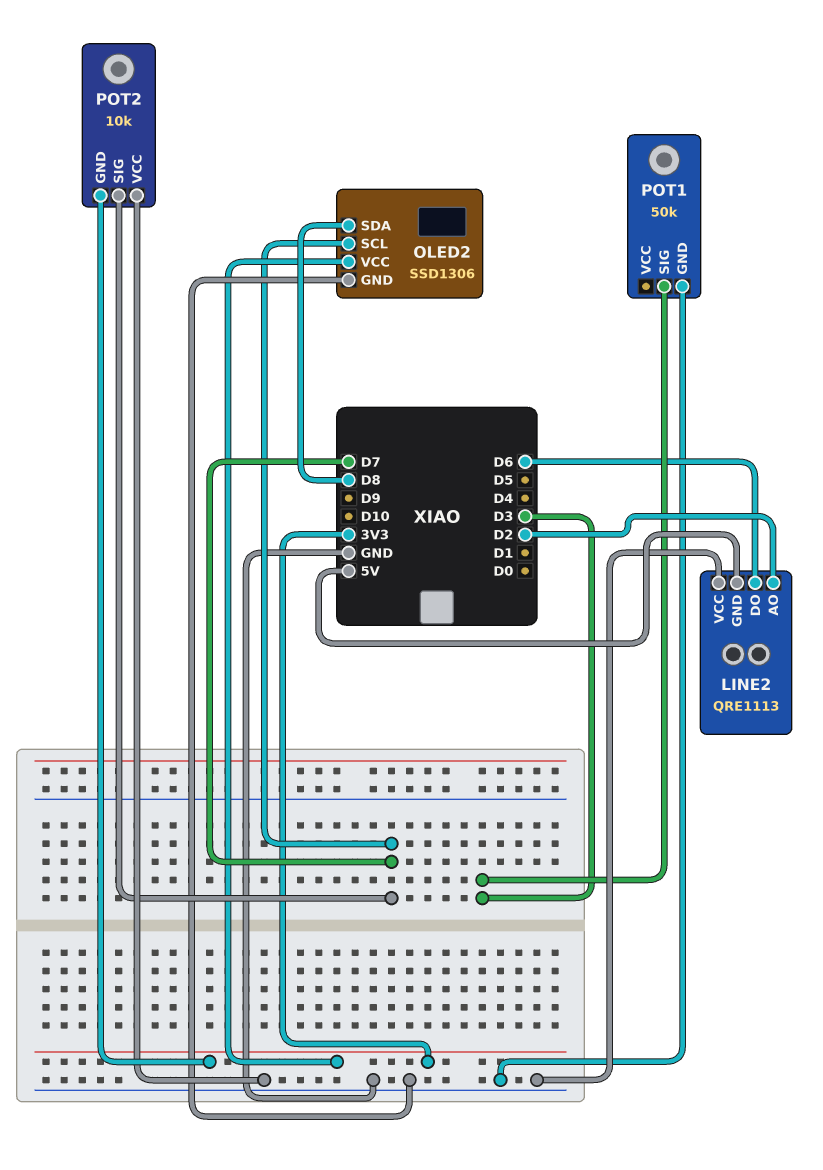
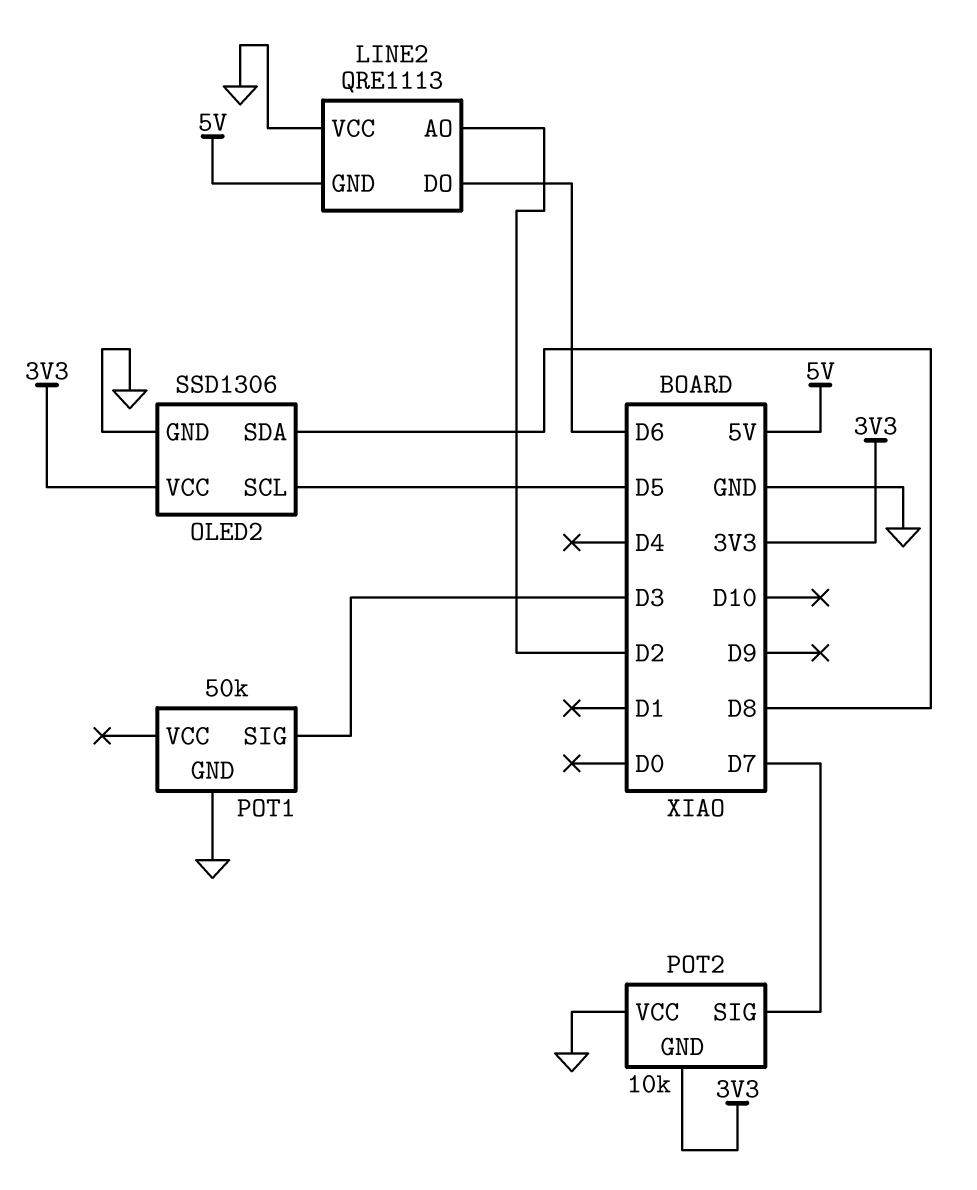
OLED2 pin SCL: D7 -> D5

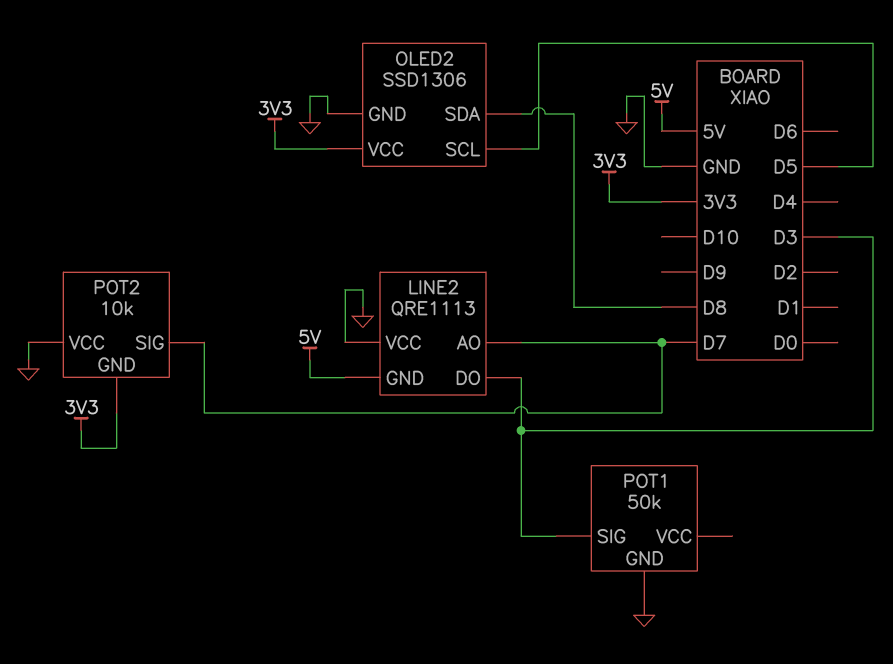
LINE2 pin AO: D2 -> D7
LINE2 pin DO: D6 -> D3

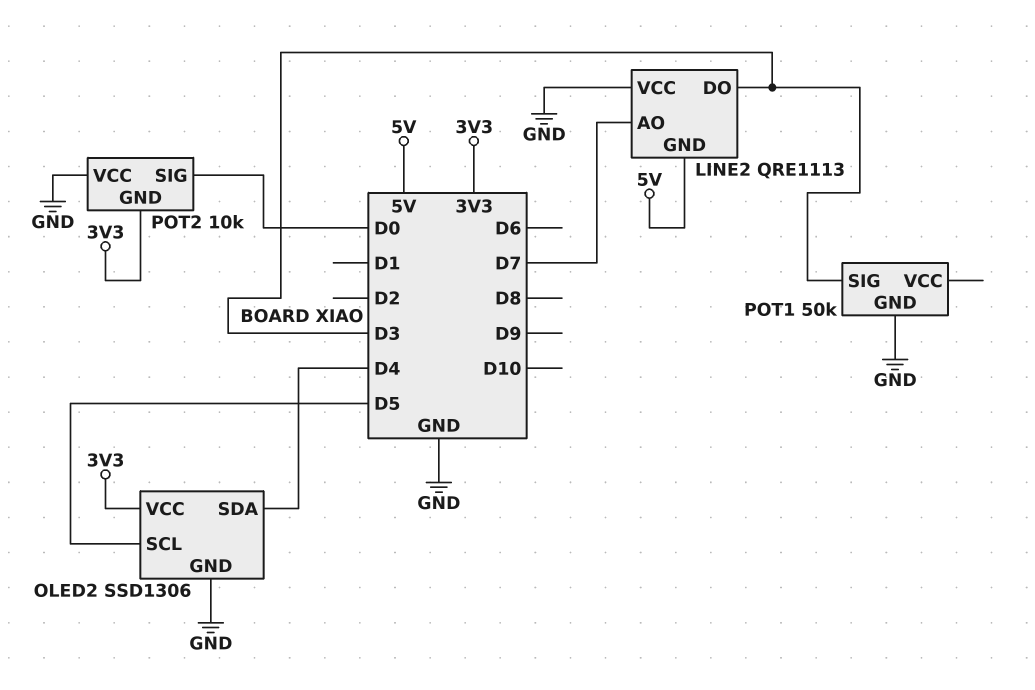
OLED2 pin SDA: D8 -> D4
POT2 pin SIG: D7 -> D0

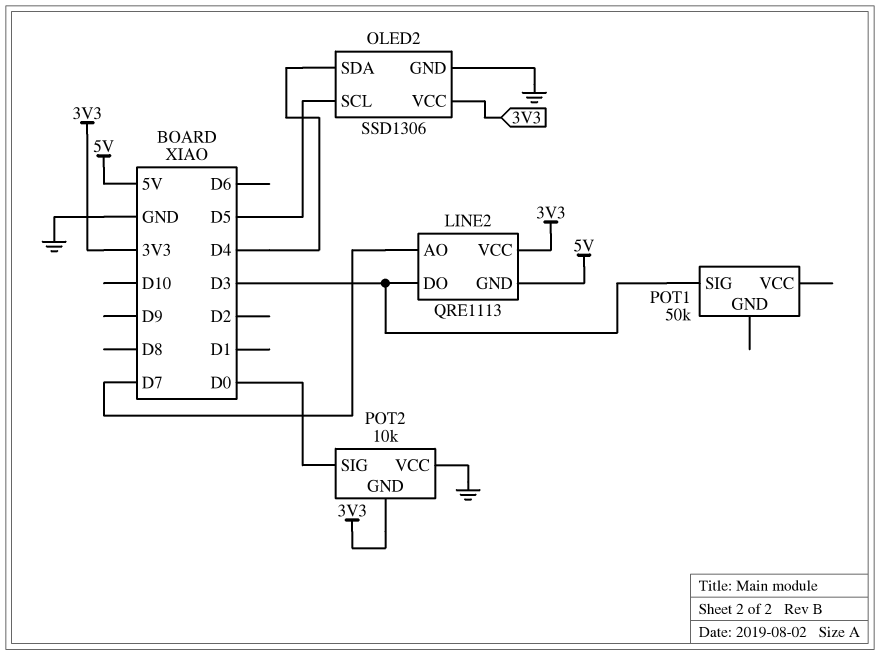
LINE2 pin VCC: GND -> 3V3
POT1 pin GND: GND -> none

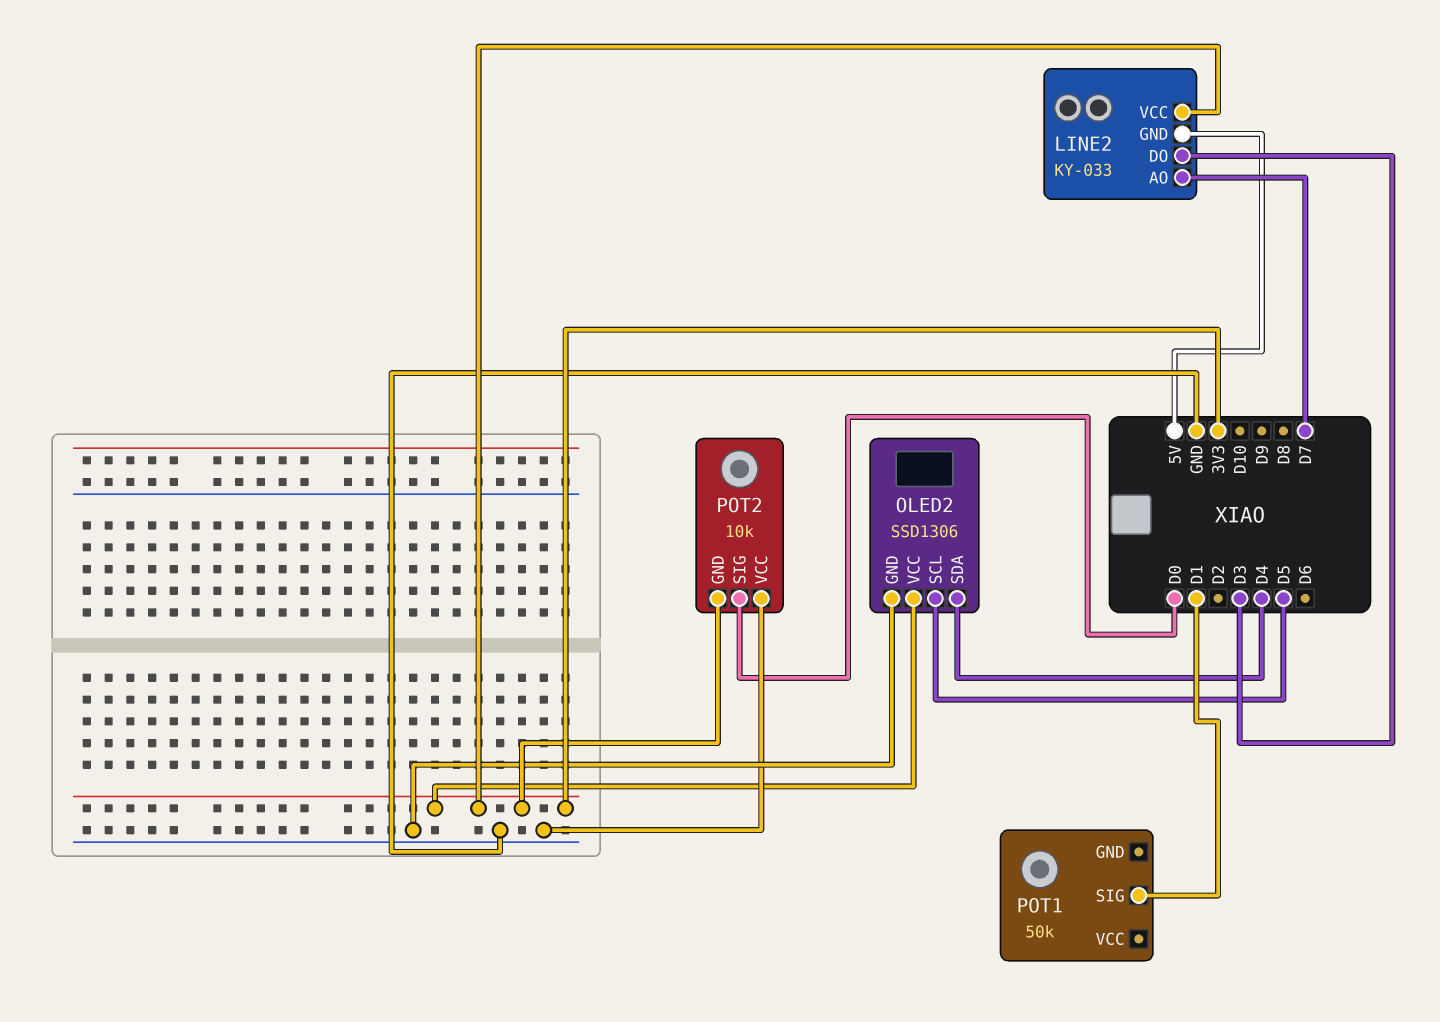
LINE2: QRE1113 -> KY-033
POT1 pin SIG: D3 -> D1

